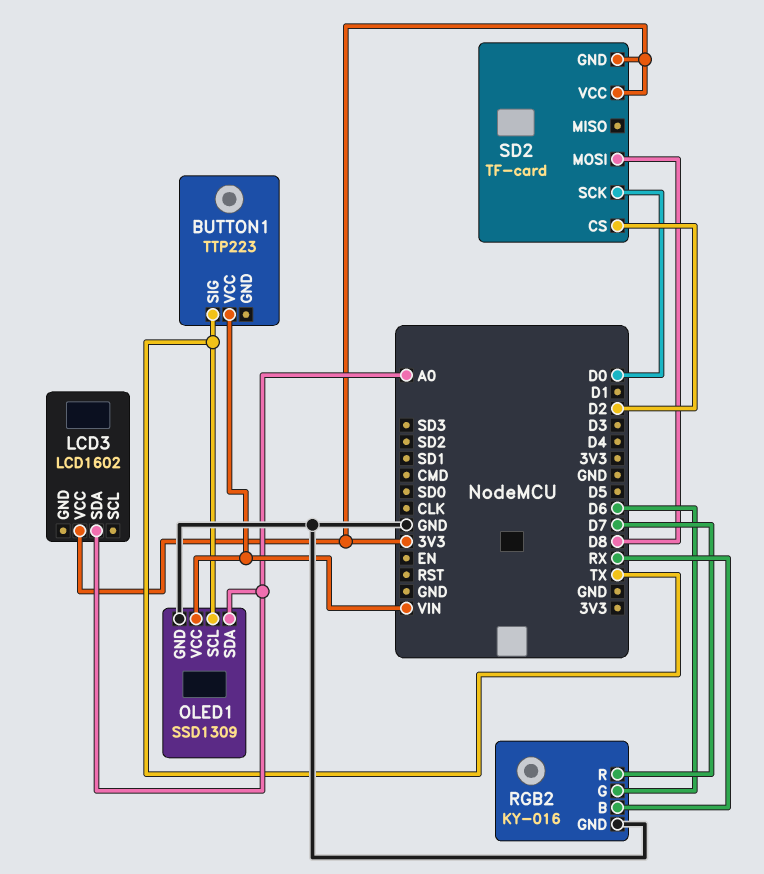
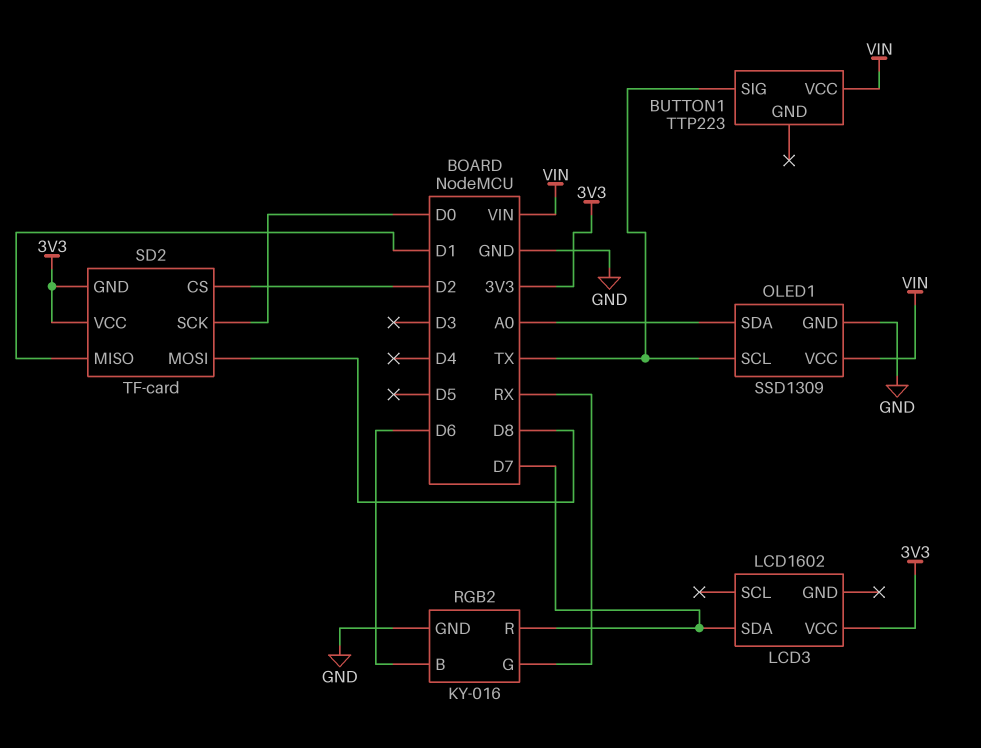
LCD3 pin SDA: A0 -> D7
RGB2 pin B: RX -> D6
RGB2 pin G: D6 -> RX
SD2 pin MISO: none -> D1

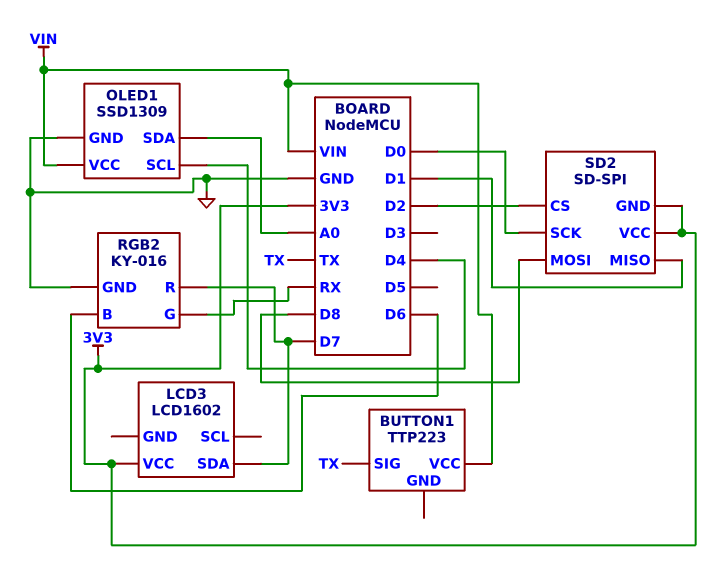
OLED1 pin SCL: TX -> D4
SD2: TF-card -> SD-SPI

